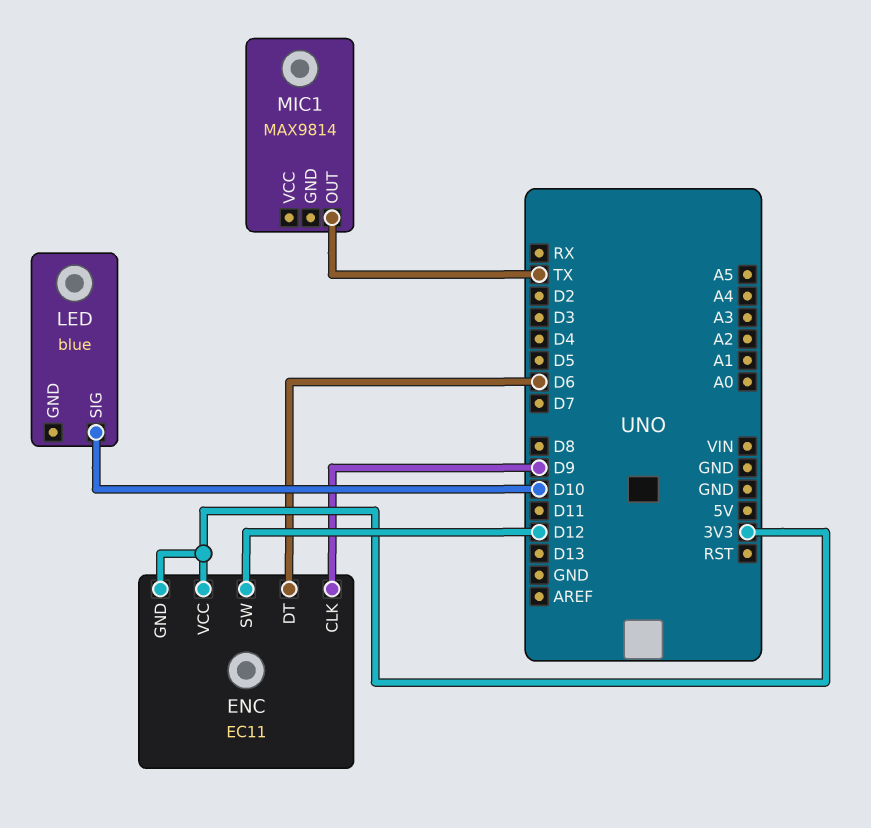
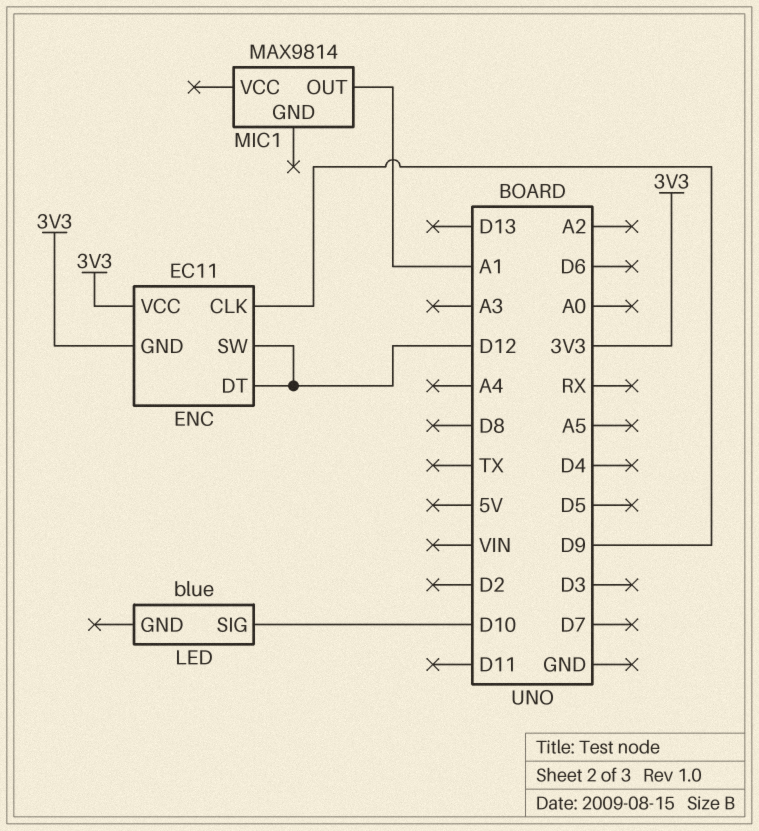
ENC pin DT: D6 -> D12
MIC1 pin OUT: TX -> A1

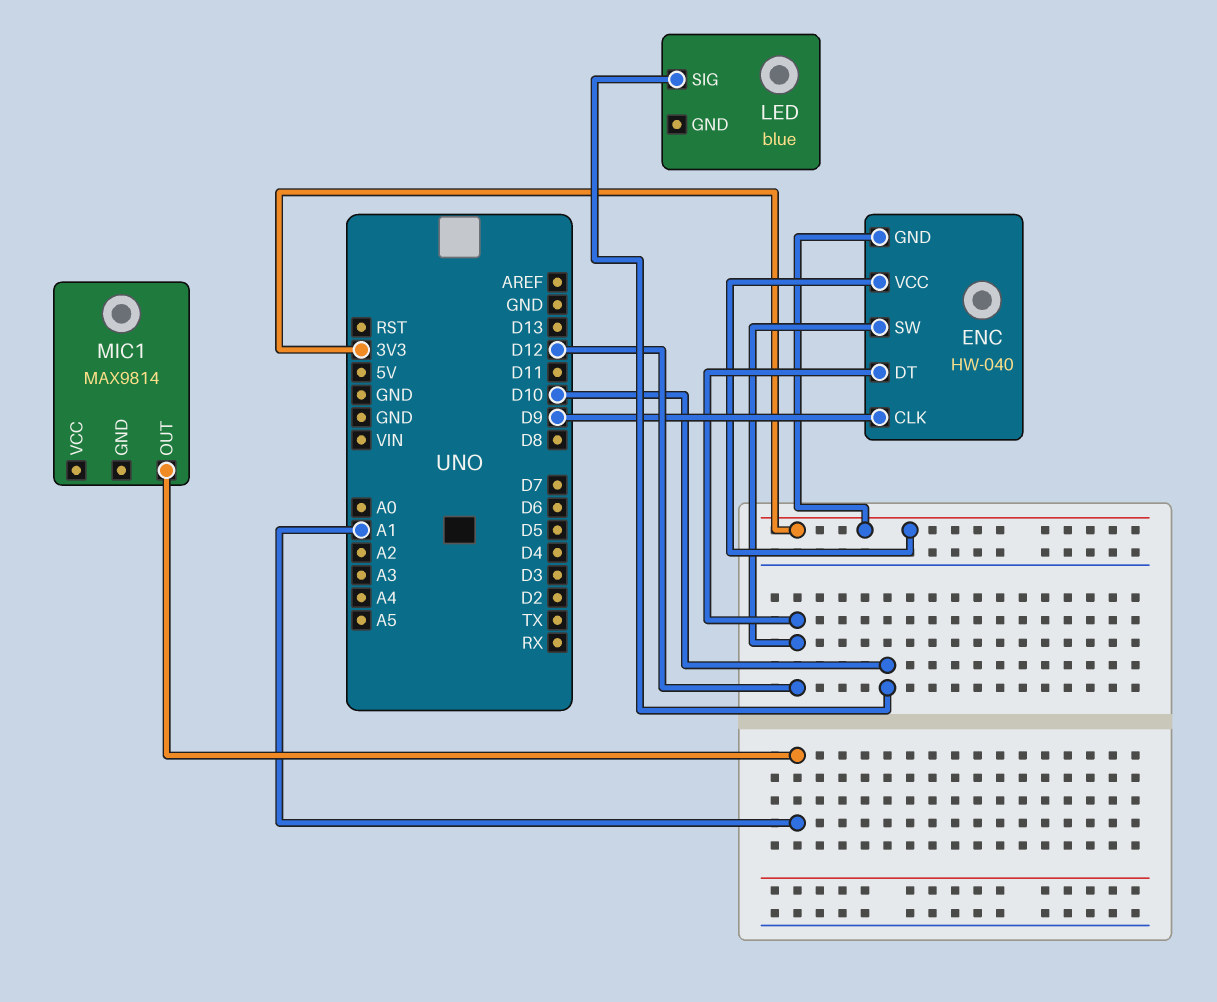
ENC: EC11 -> HW-040

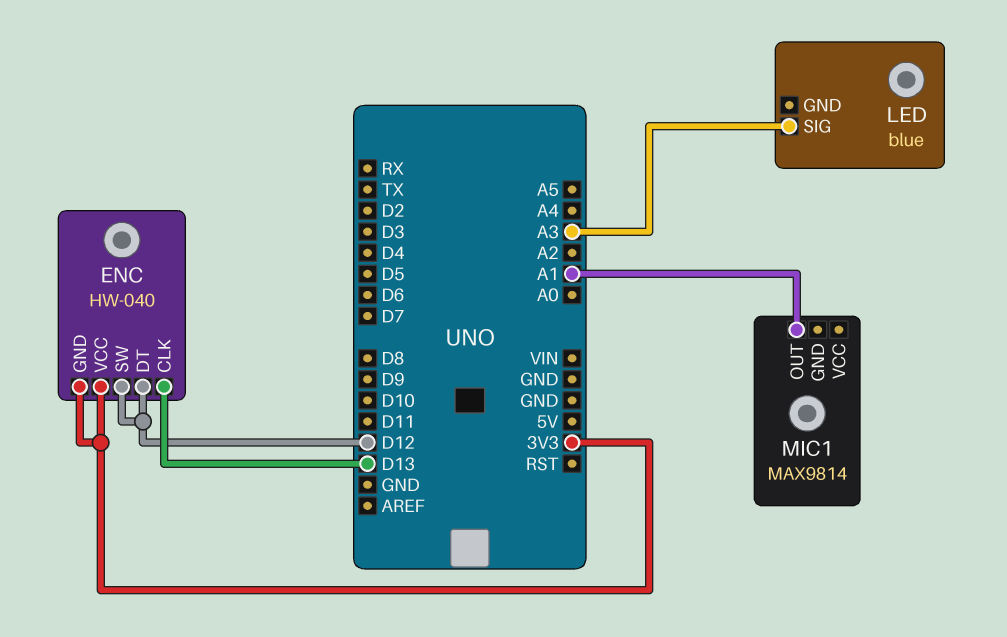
ENC pin CLK: D9 -> D13
LED pin SIG: D10 -> A3

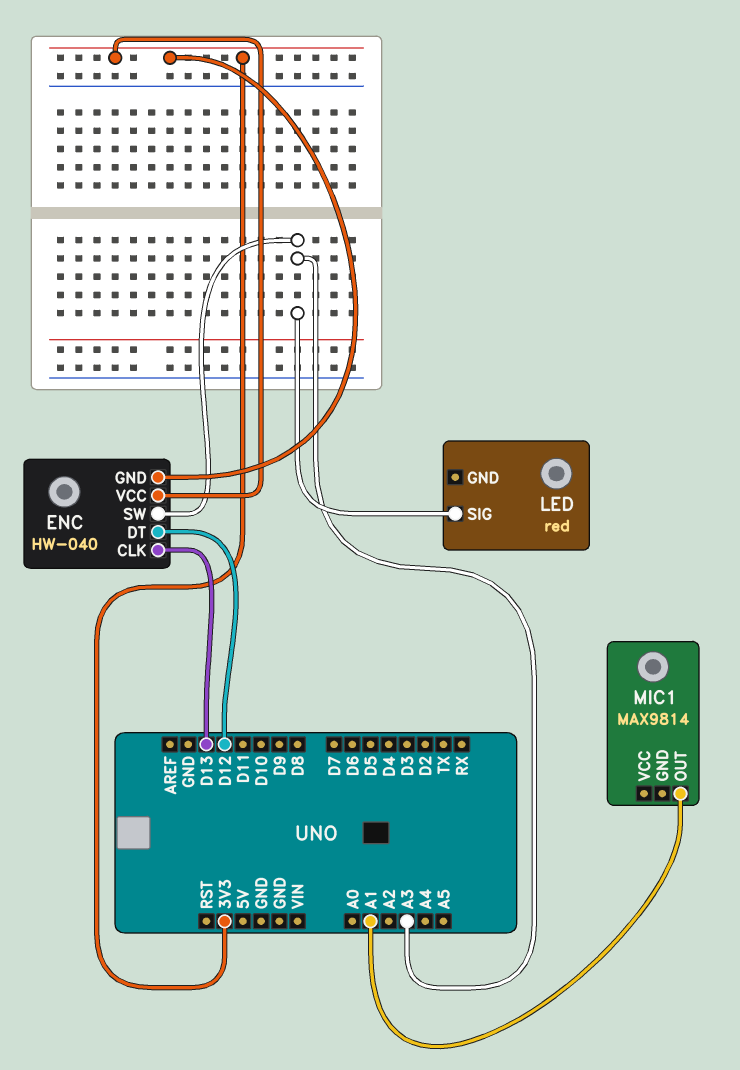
ENC pin SW: D12 -> A3
LED: blue -> red

